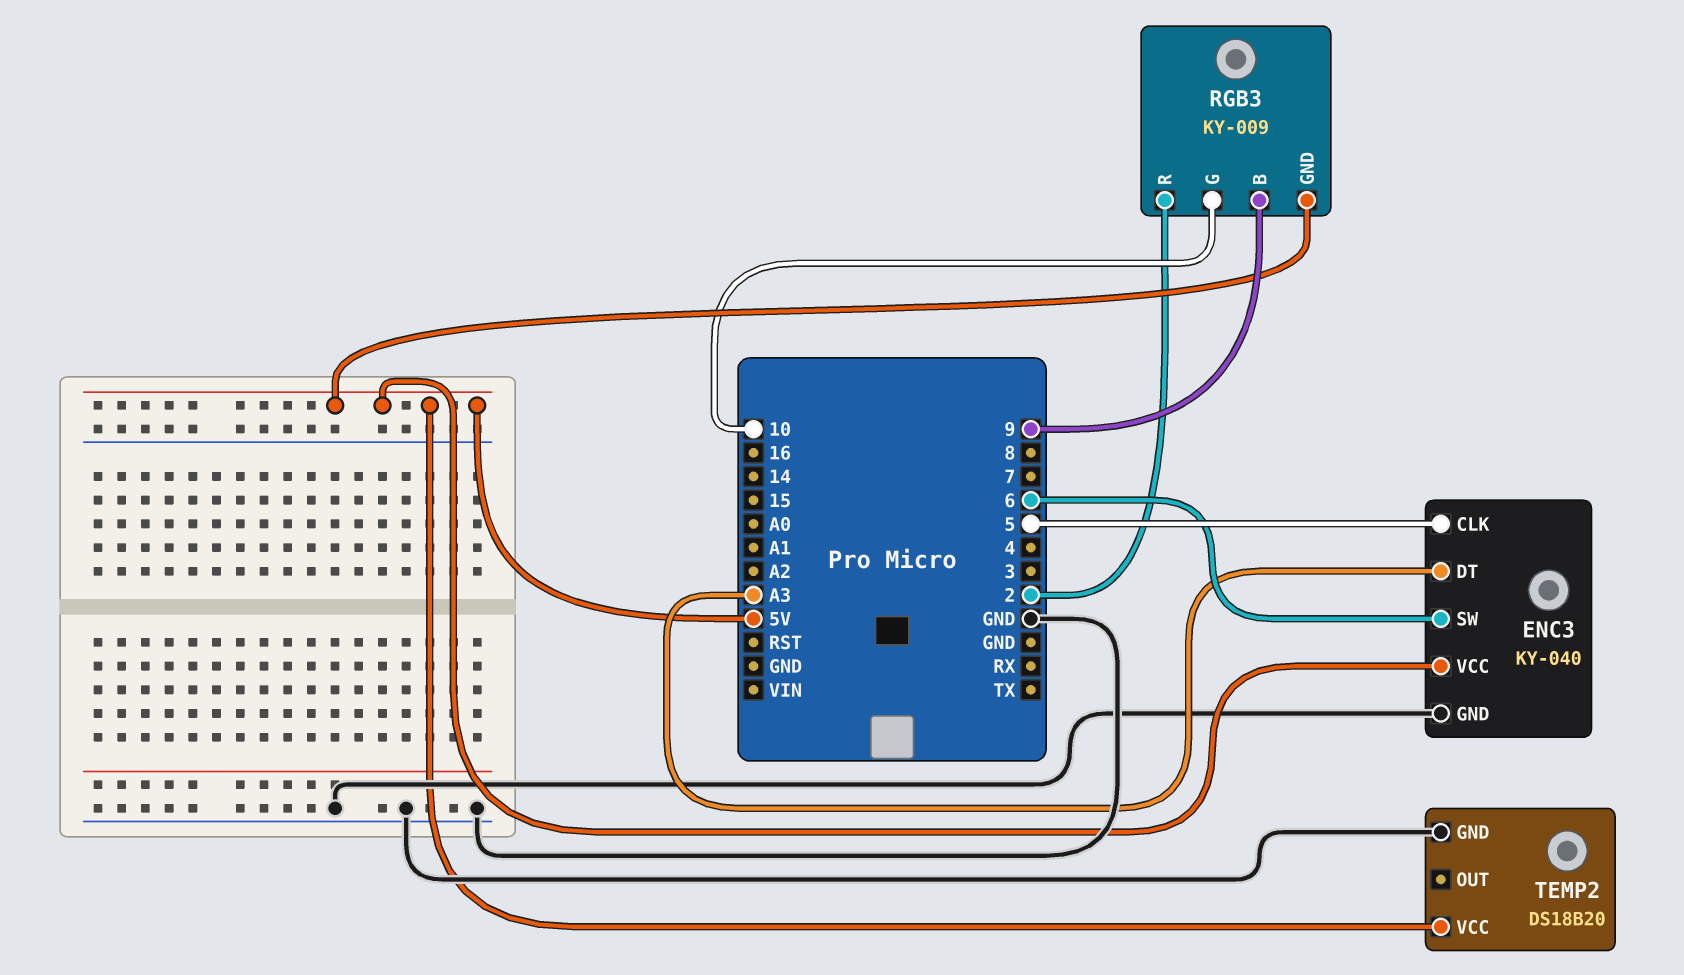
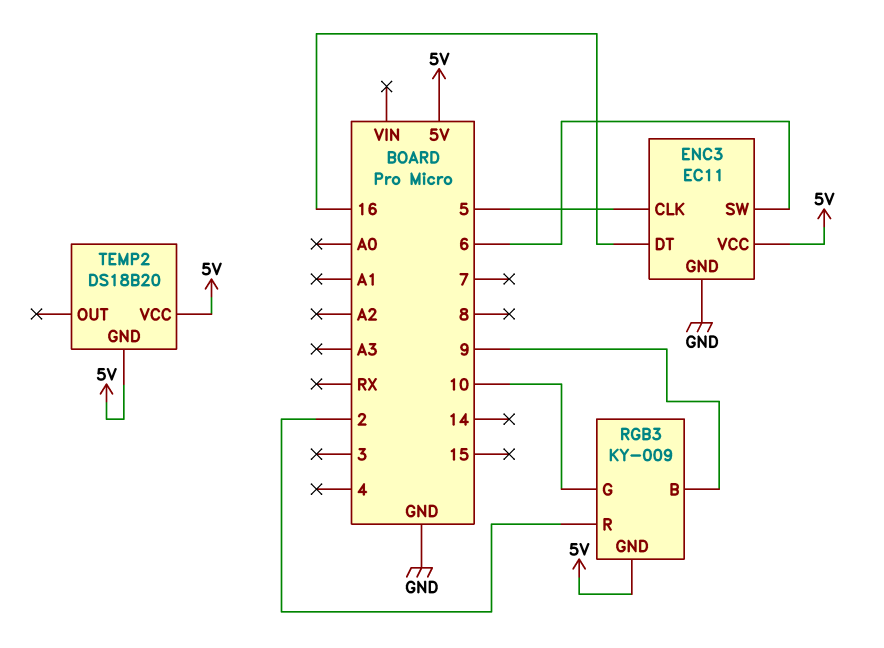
ENC3: KY-040 -> EC11
ENC3 pin DT: A3 -> 16
TEMP2 pin GND: GND -> 5V

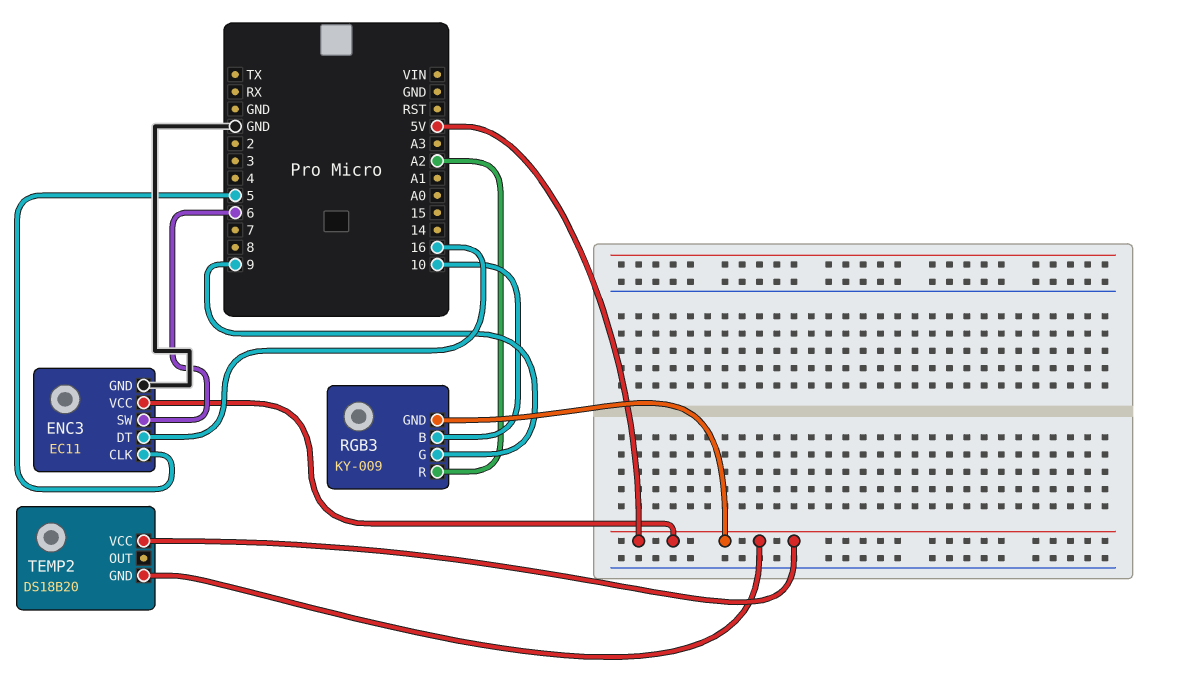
RGB3 pin B: 9 -> 10
RGB3 pin G: 10 -> 9
RGB3 pin R: 2 -> A2

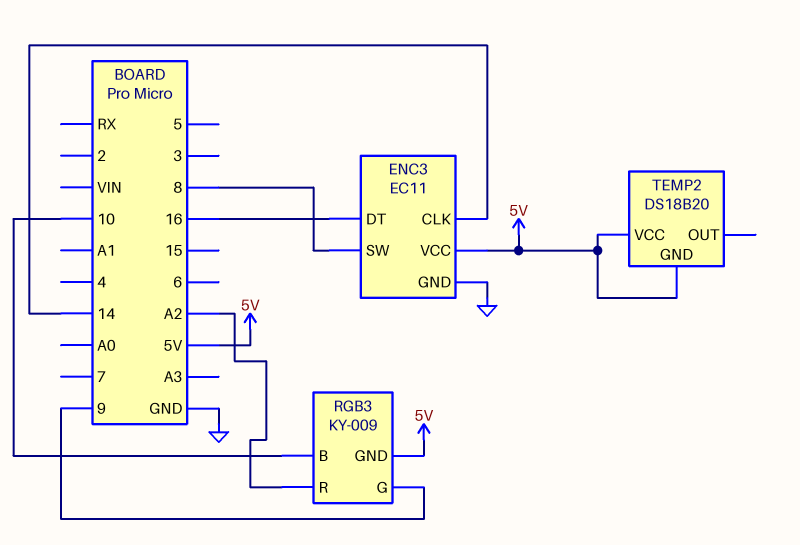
ENC3 pin CLK: 5 -> 14
ENC3 pin SW: 6 -> 8

